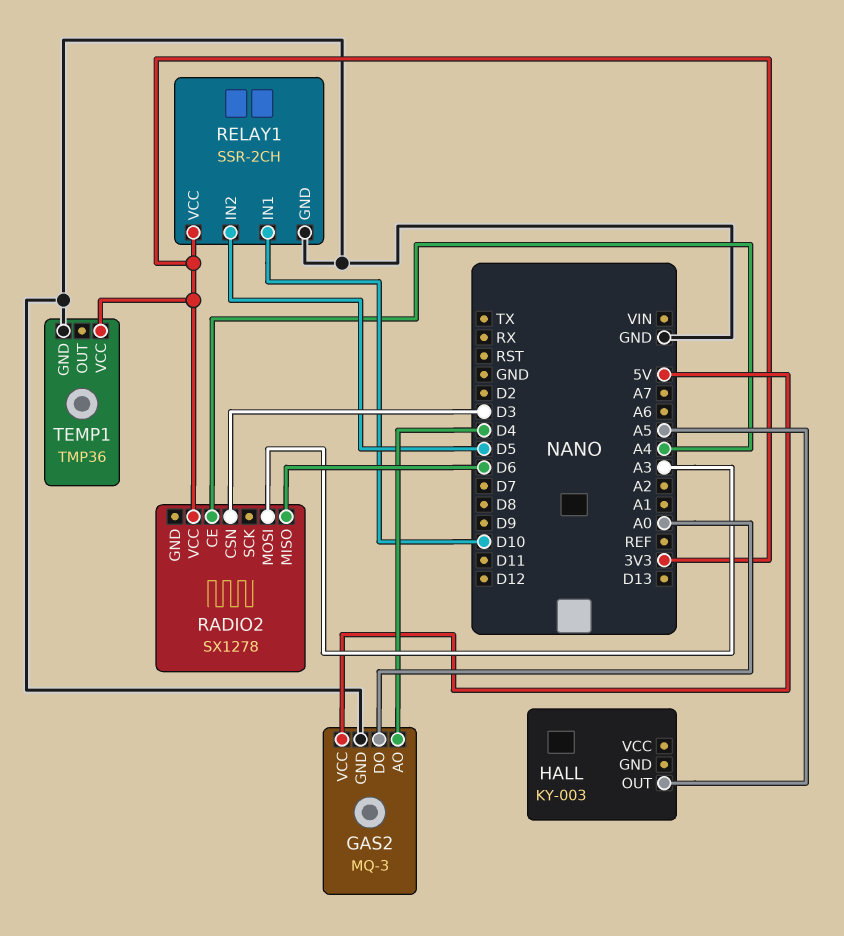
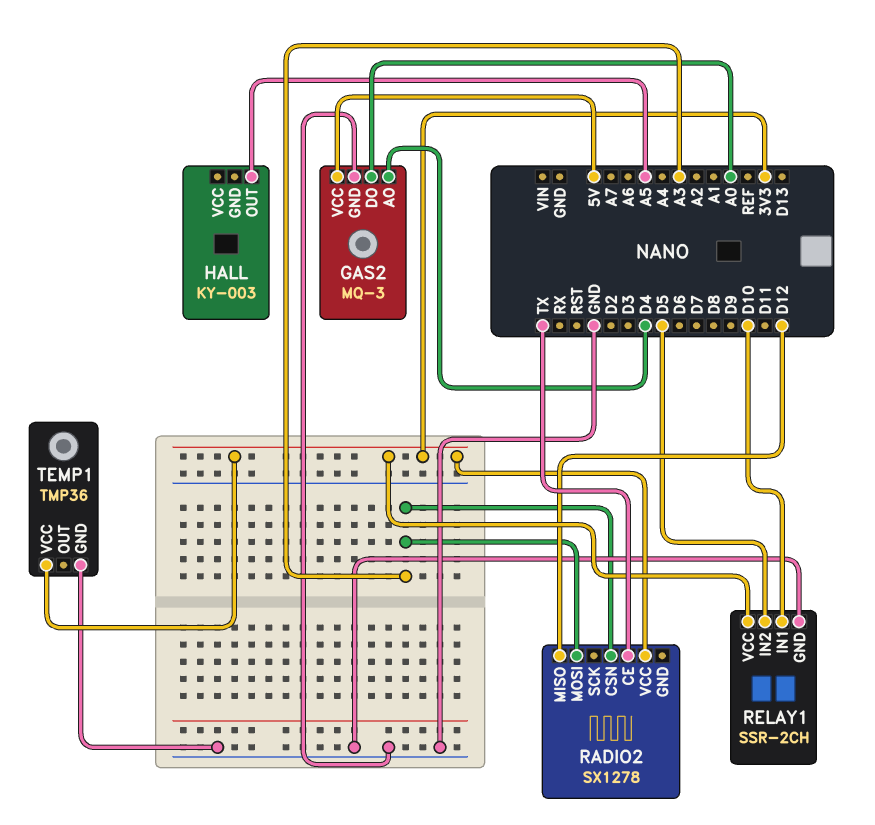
RADIO2 pin CE: A4 -> TX
RADIO2 pin CSN: D3 -> A3
RADIO2 pin MISO: D6 -> D12

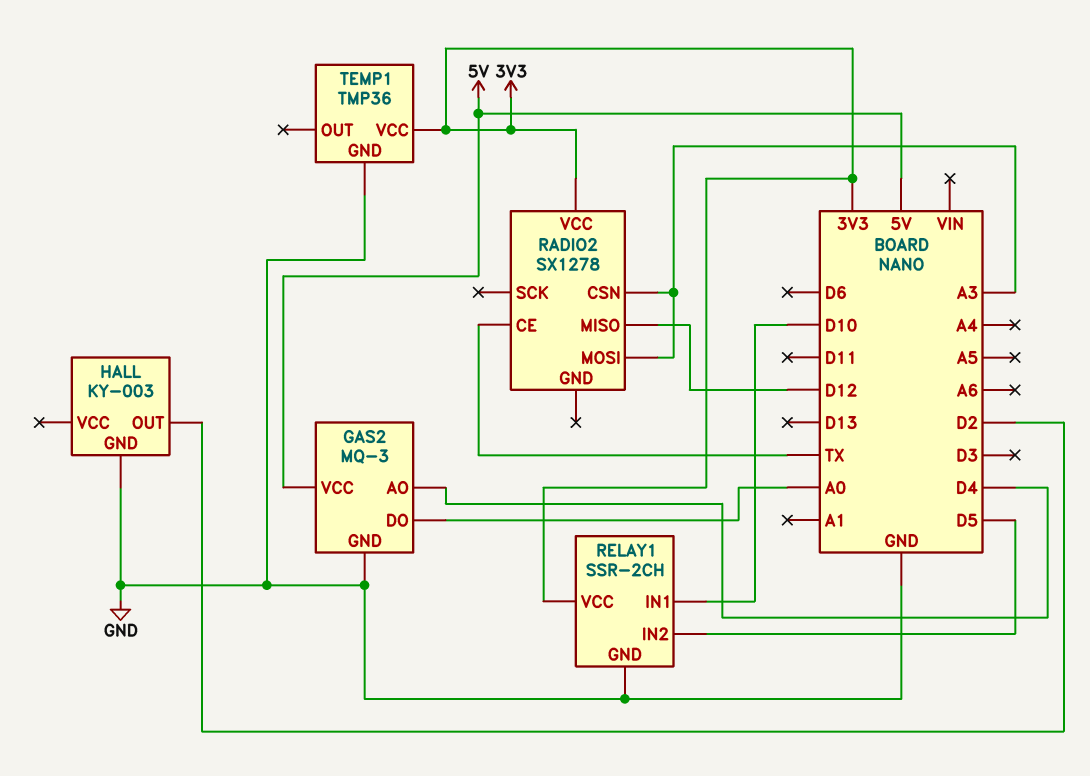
HALL pin GND: none -> GND
HALL pin OUT: A5 -> D2

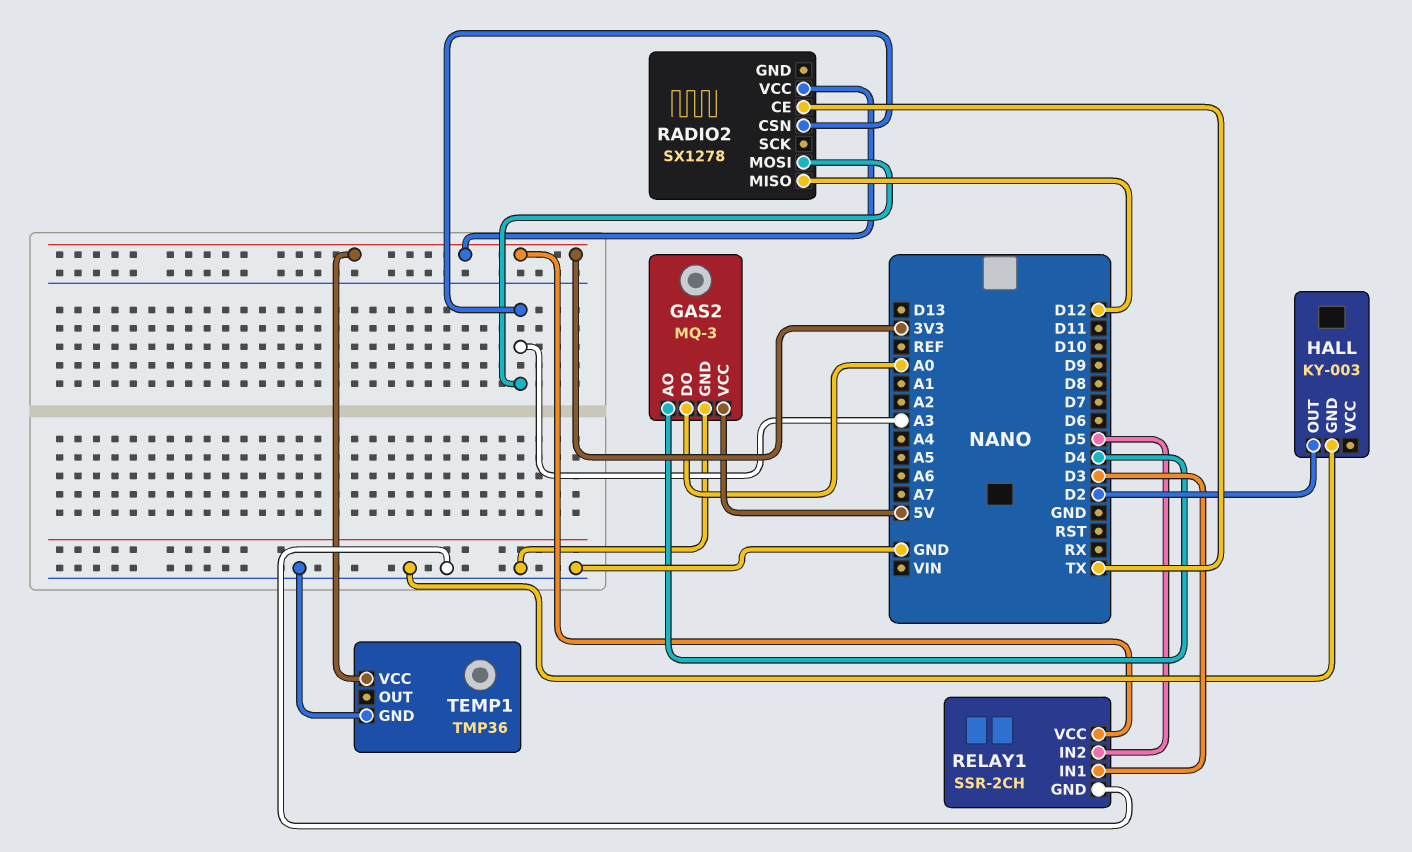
RELAY1 pin IN1: D10 -> D3

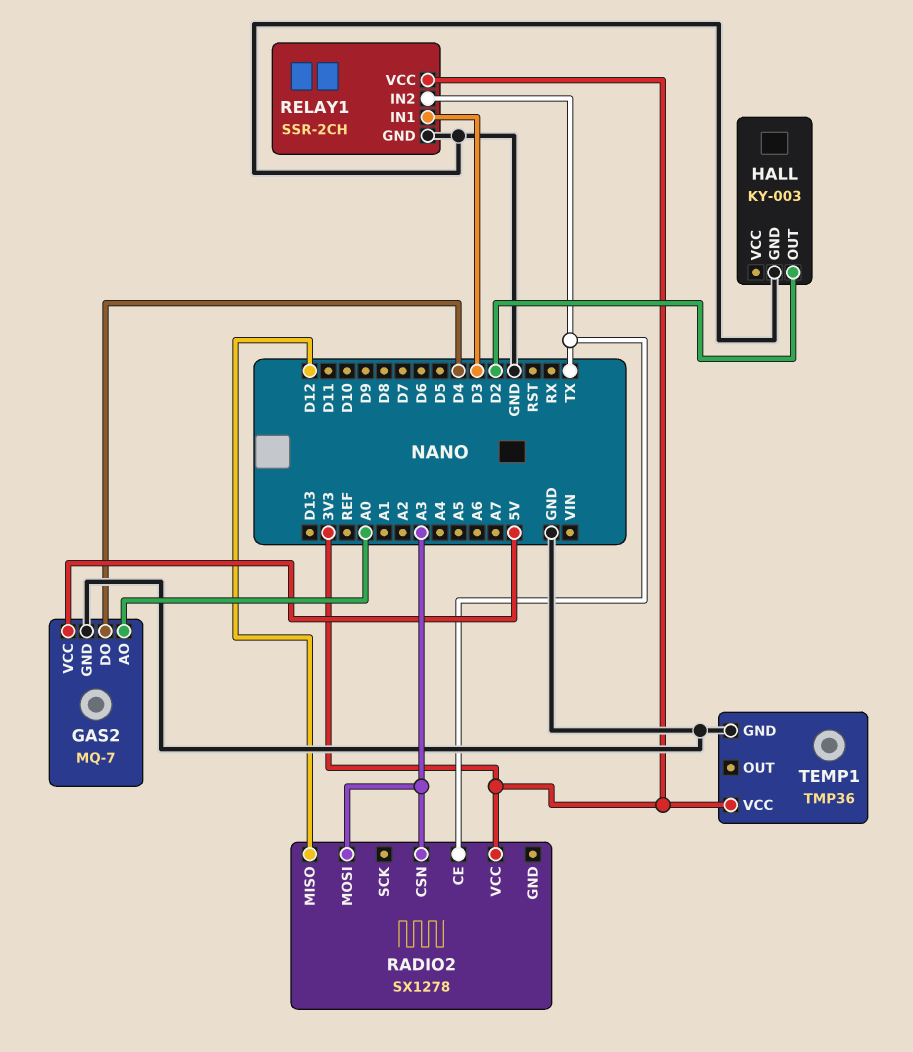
GAS2: MQ-3 -> MQ-7
GAS2 pin AO: D4 -> A0
GAS2 pin DO: A0 -> D4
RELAY1 pin IN2: D5 -> TX

